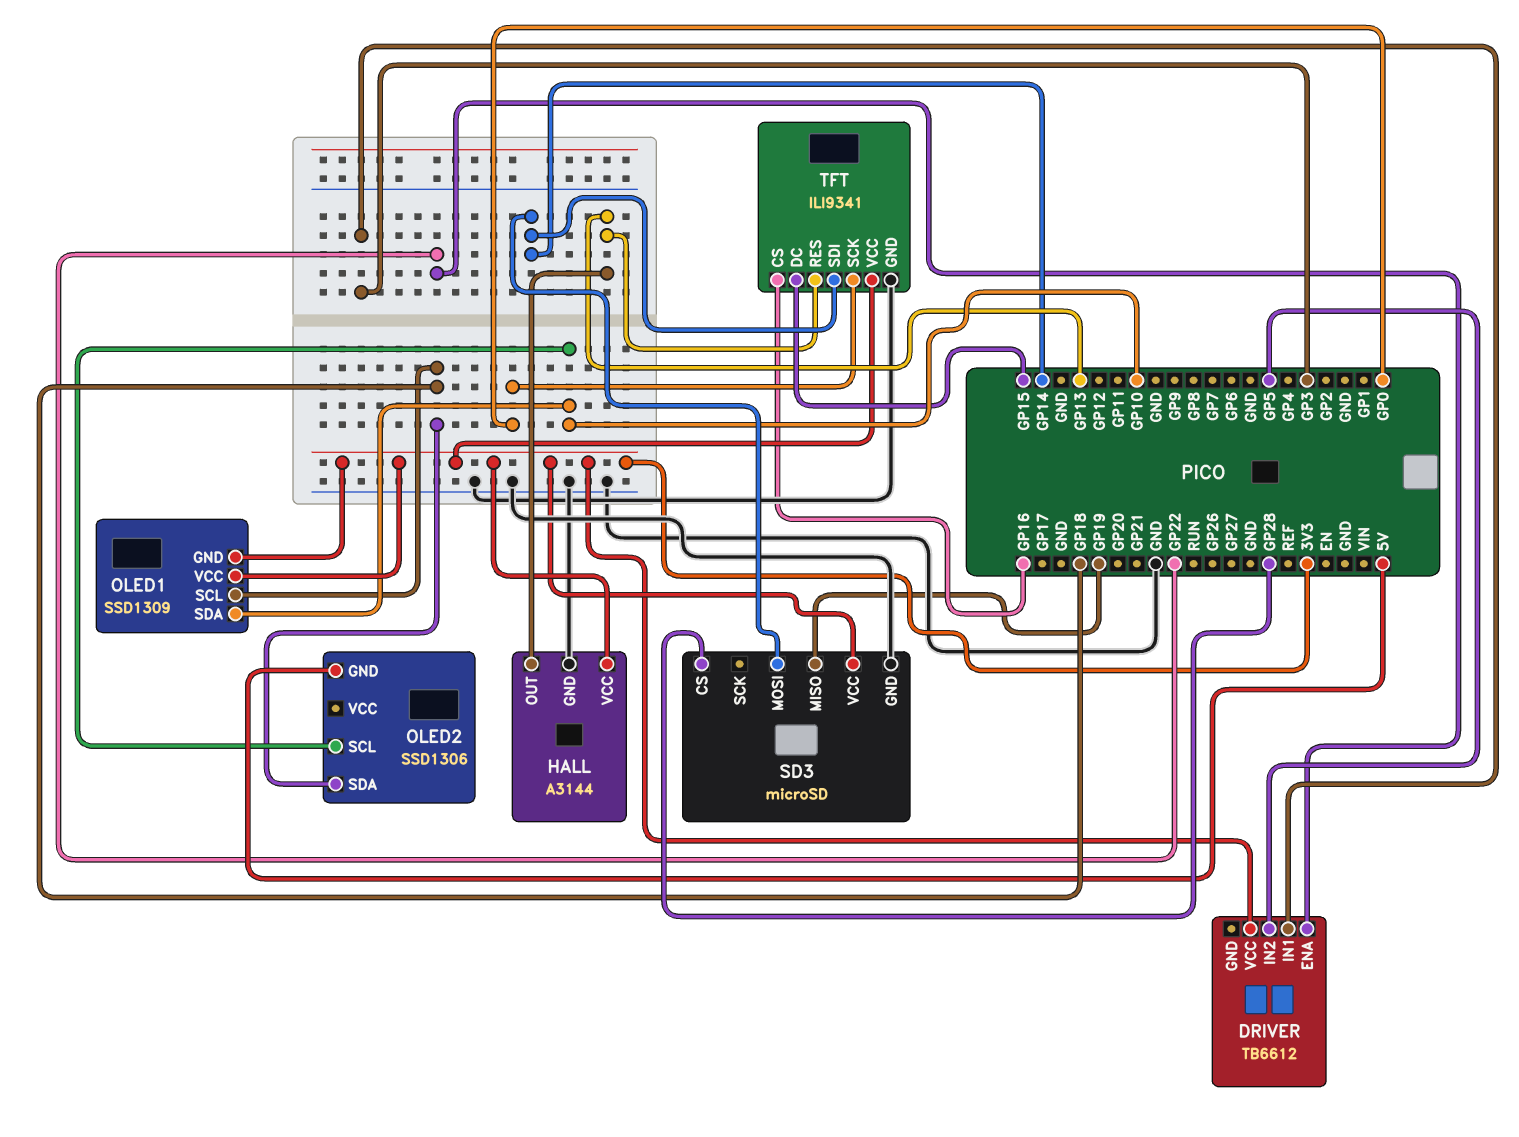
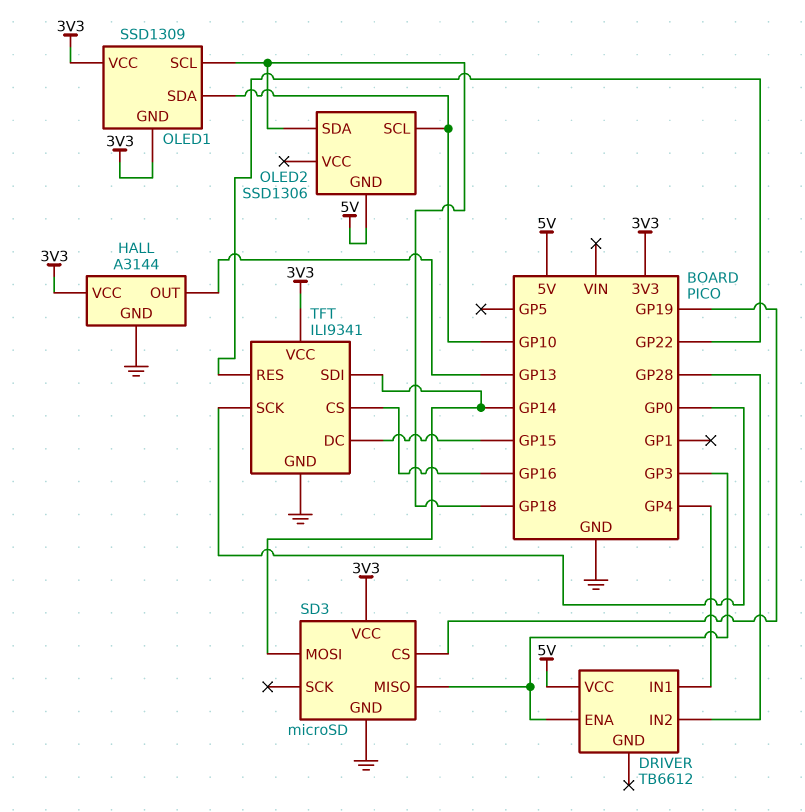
DRIVER pin ENA: GP22 -> GP3
DRIVER pin IN1: GP3 -> GP4
DRIVER pin IN2: GP5 -> GP28
DRIVER pin VCC: 3V3 -> 5V
SD3 pin CS: GP28 -> GP19
SD3 pin MISO: GP19 -> GP3
TFT pin RES: GP13 -> GP22

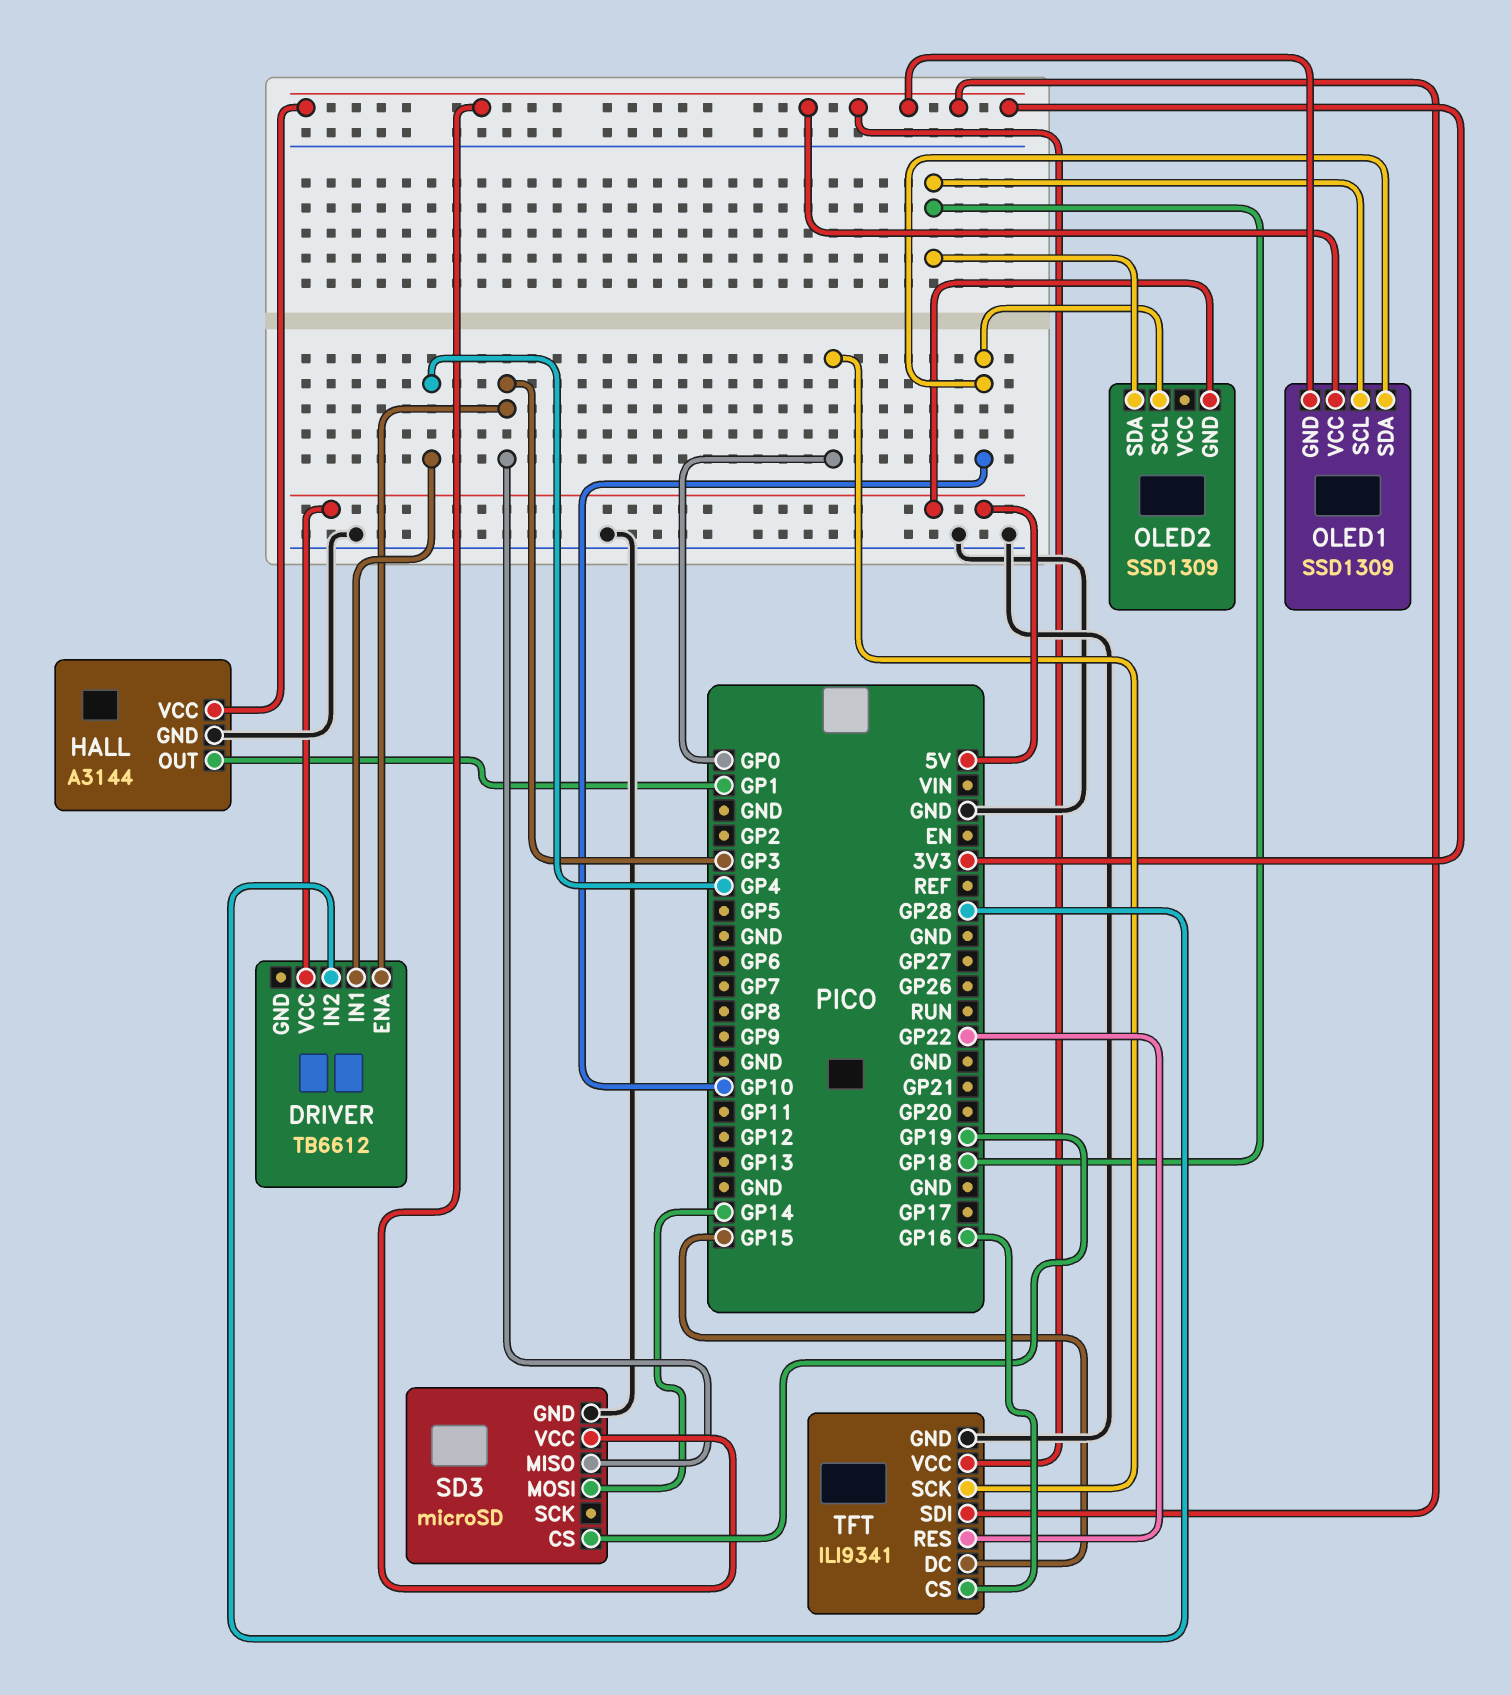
HALL pin OUT: GP13 -> GP1
OLED2: SSD1306 -> SSD1309
TFT pin SDI: GP14 -> 3V3

